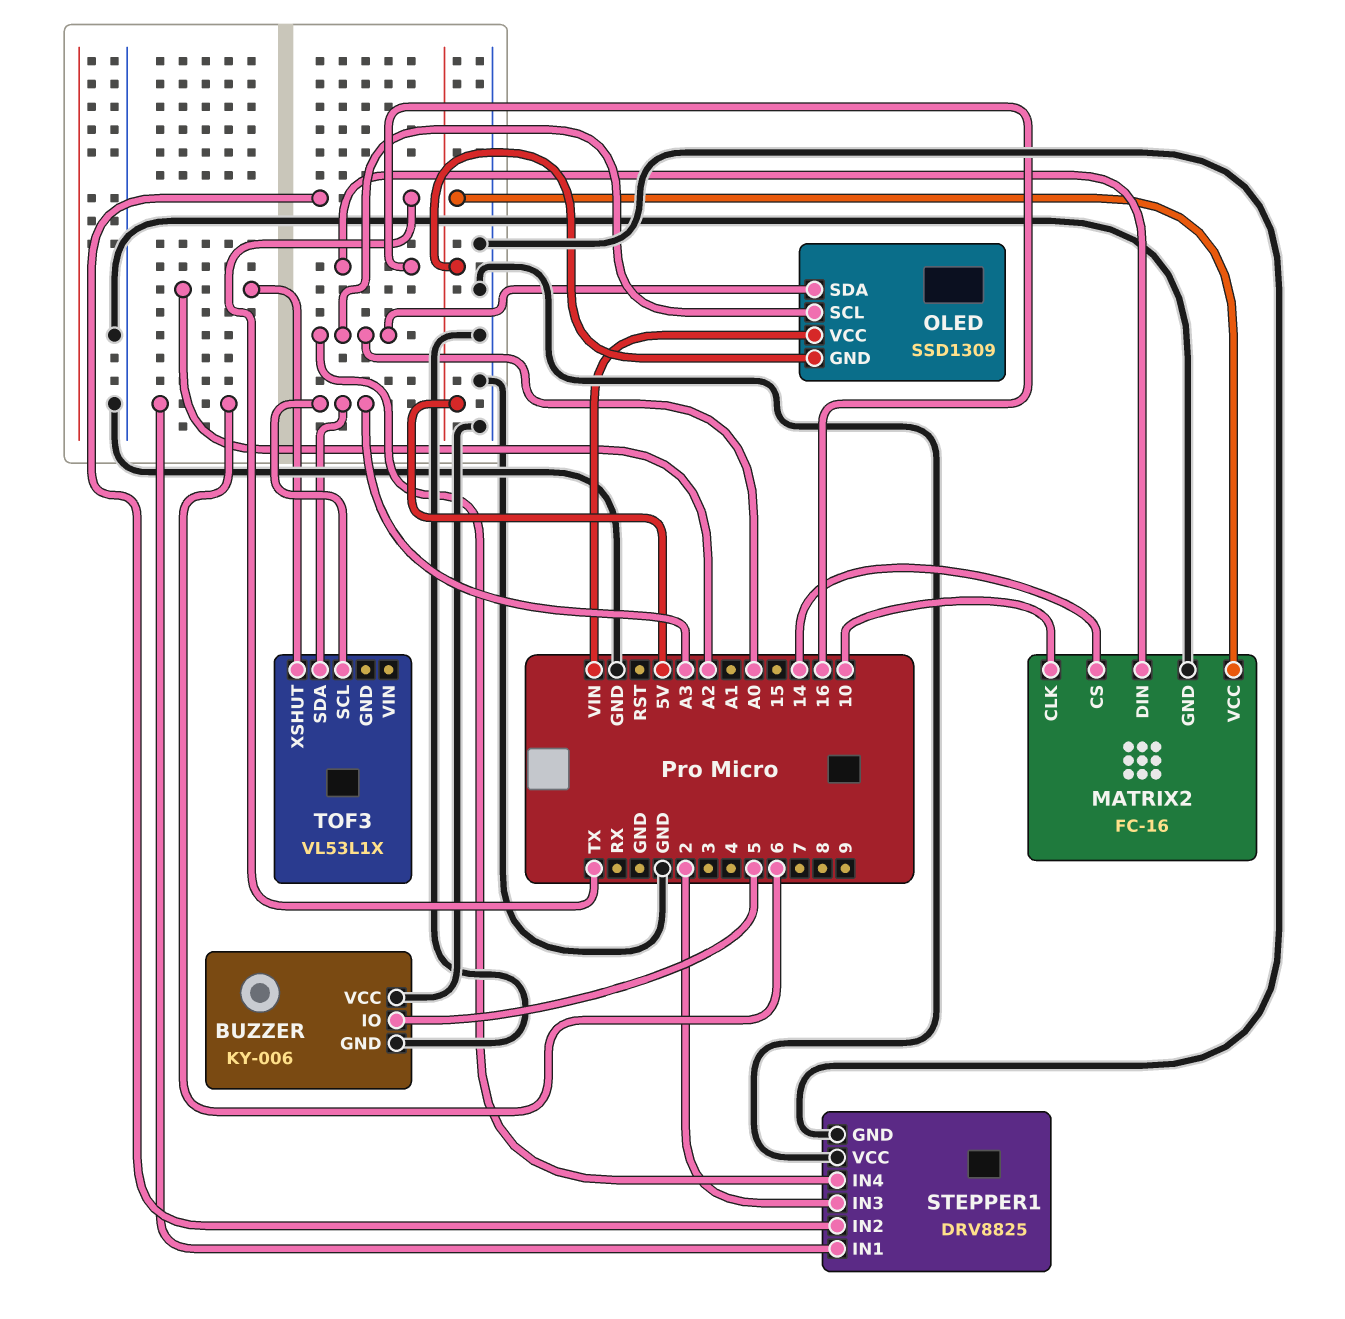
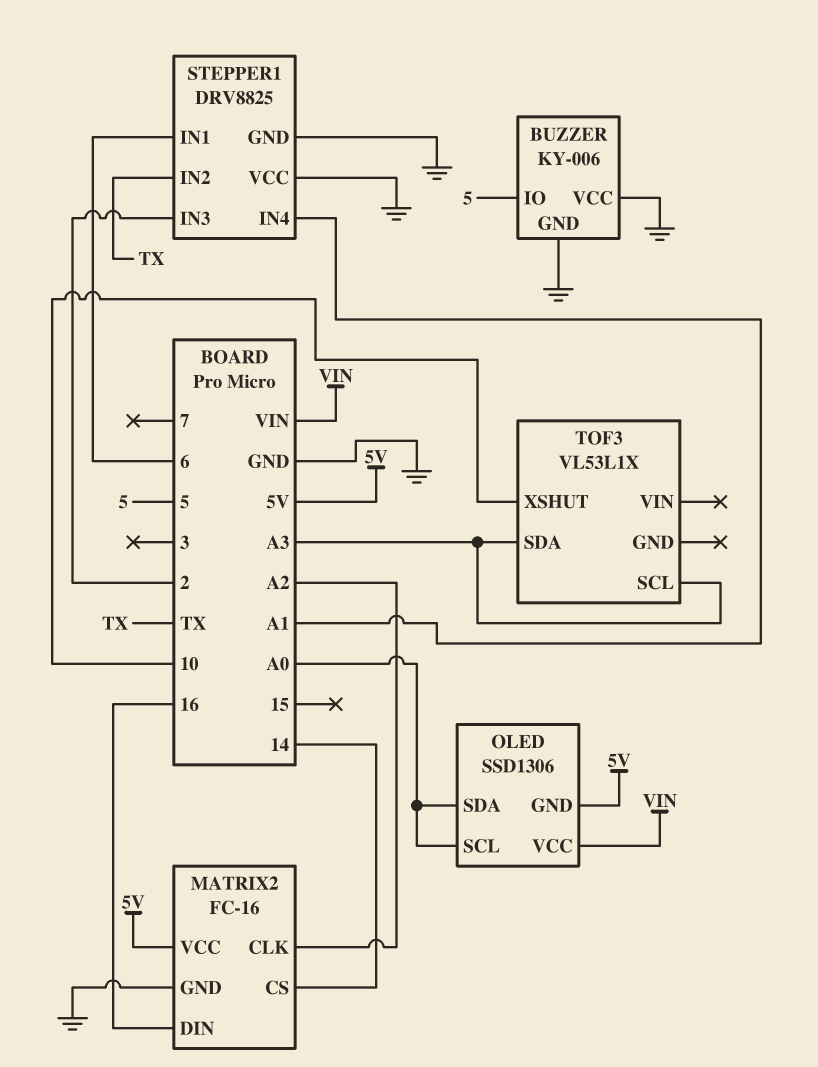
MATRIX2 pin CLK: 10 -> A2
OLED: SSD1309 -> SSD1306
STEPPER1 pin IN4: A0 -> A1
TOF3 pin XSHUT: A2 -> 10

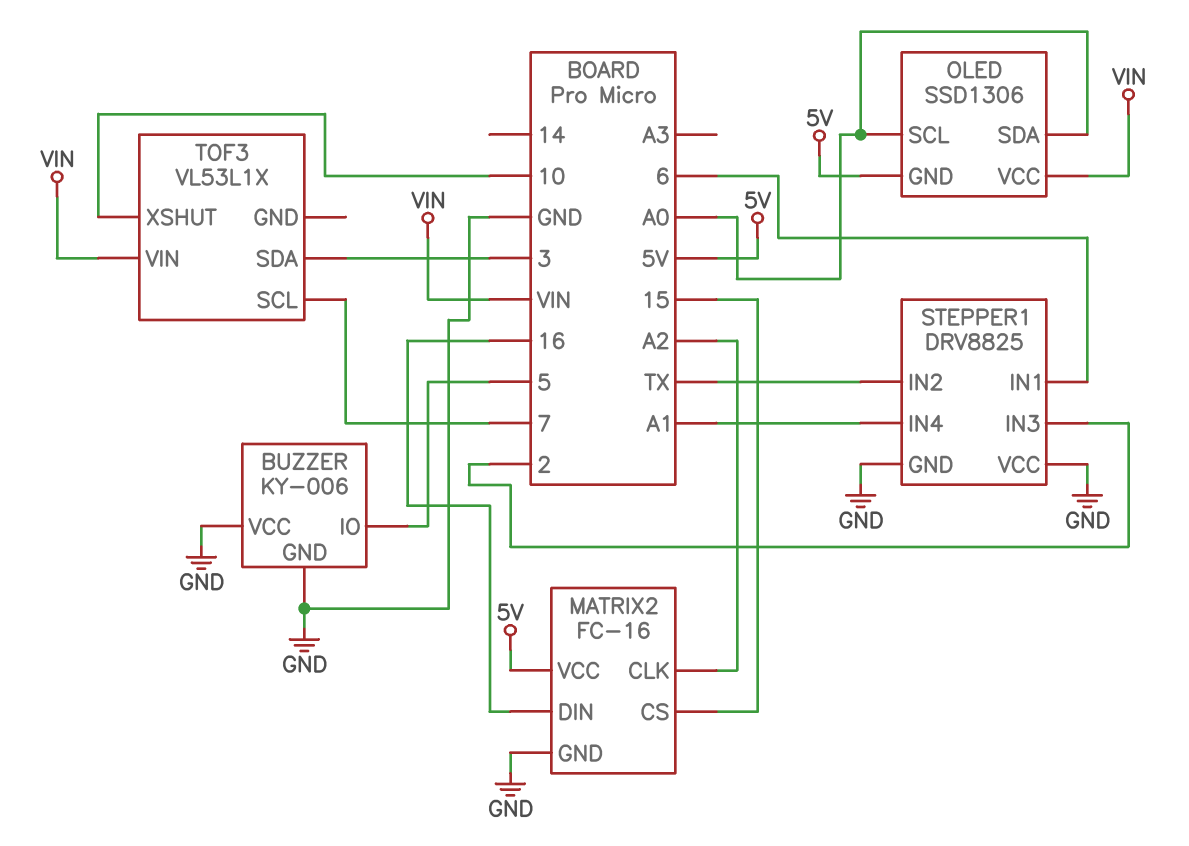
MATRIX2 pin CS: 14 -> 15
TOF3 pin SCL: A3 -> 7
TOF3 pin SDA: A3 -> 3
TOF3 pin VIN: none -> VIN

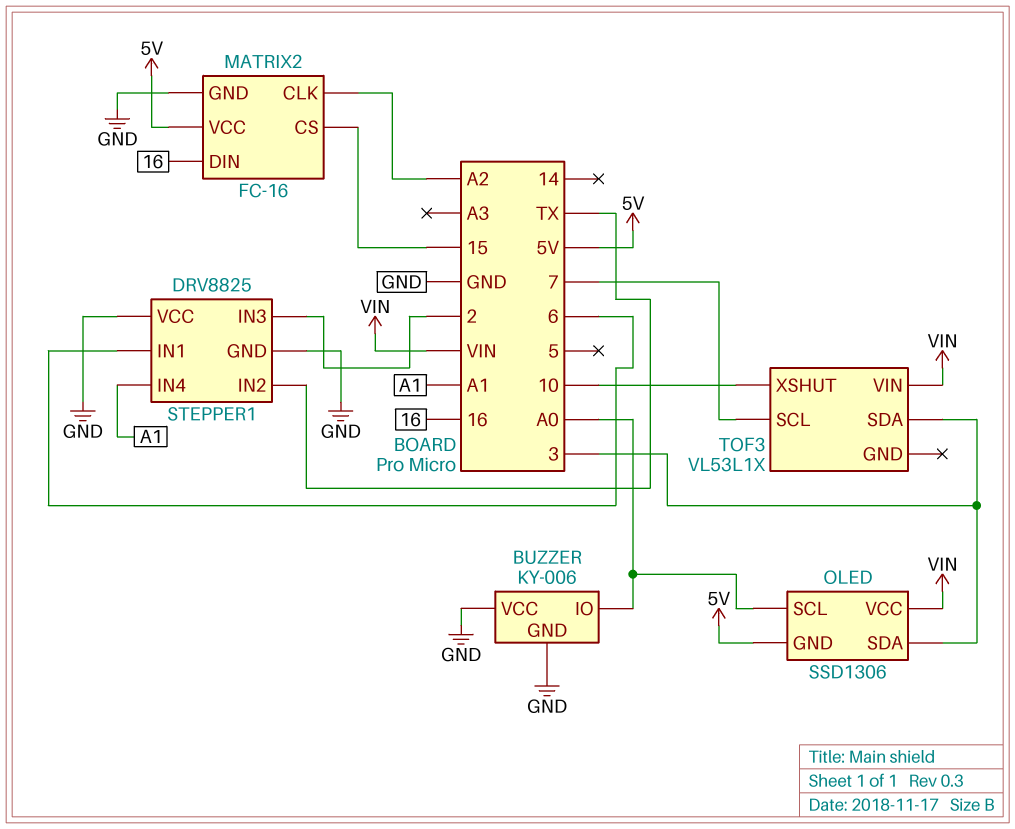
BUZZER pin IO: 5 -> A0
OLED pin SDA: A0 -> 3

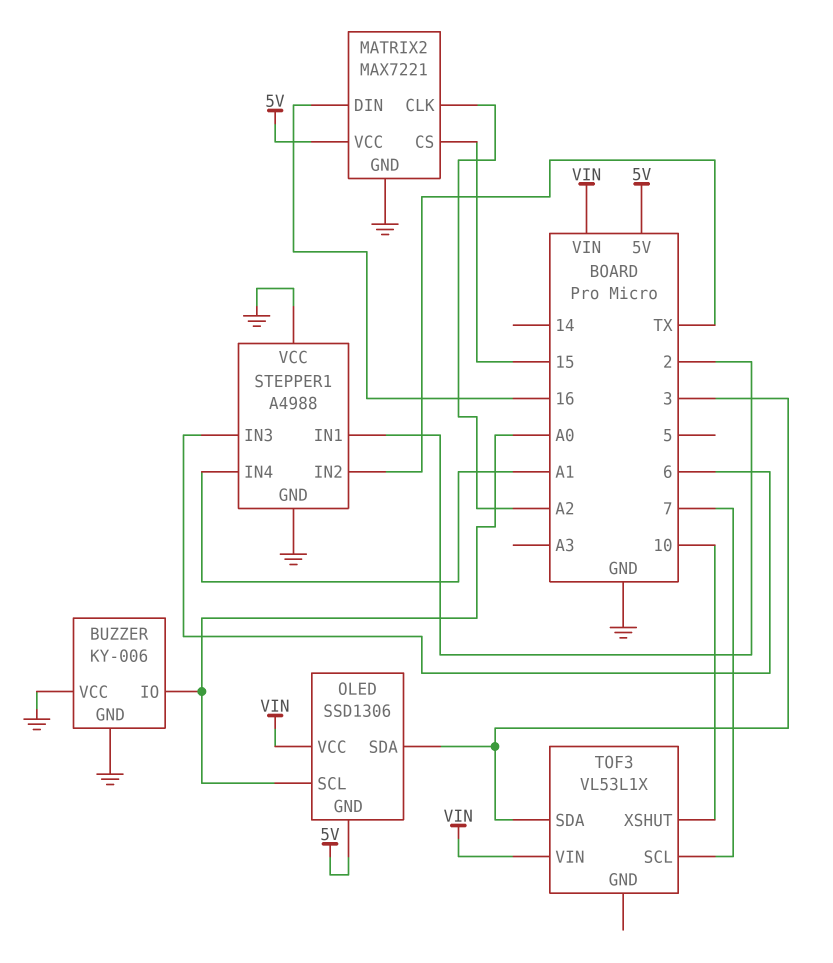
MATRIX2: FC-16 -> MAX7221
STEPPER1: DRV8825 -> A4988
STEPPER1 pin IN1: 6 -> 2
STEPPER1 pin IN3: 2 -> 6

